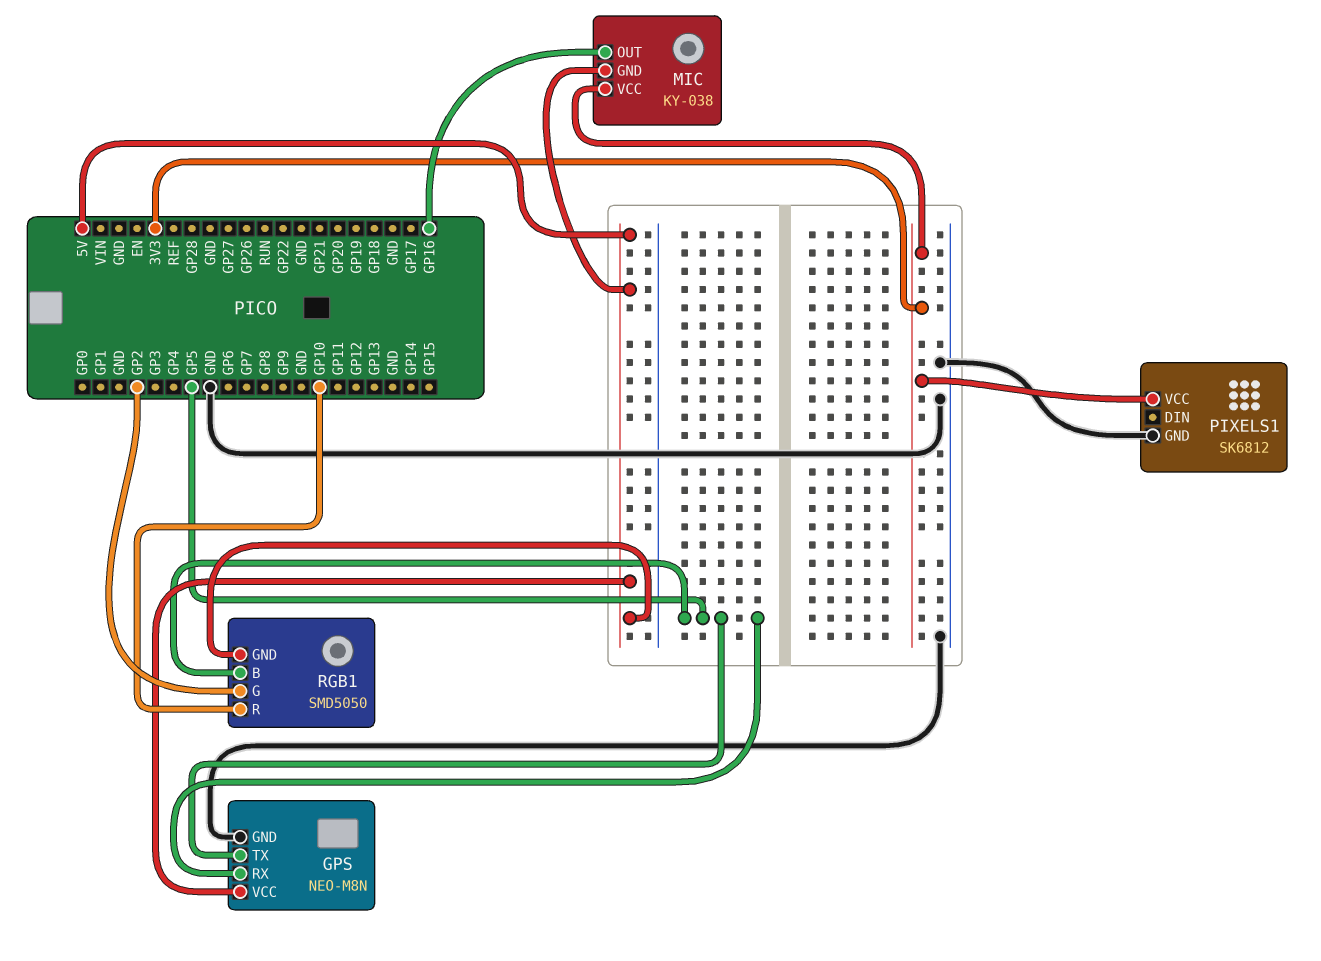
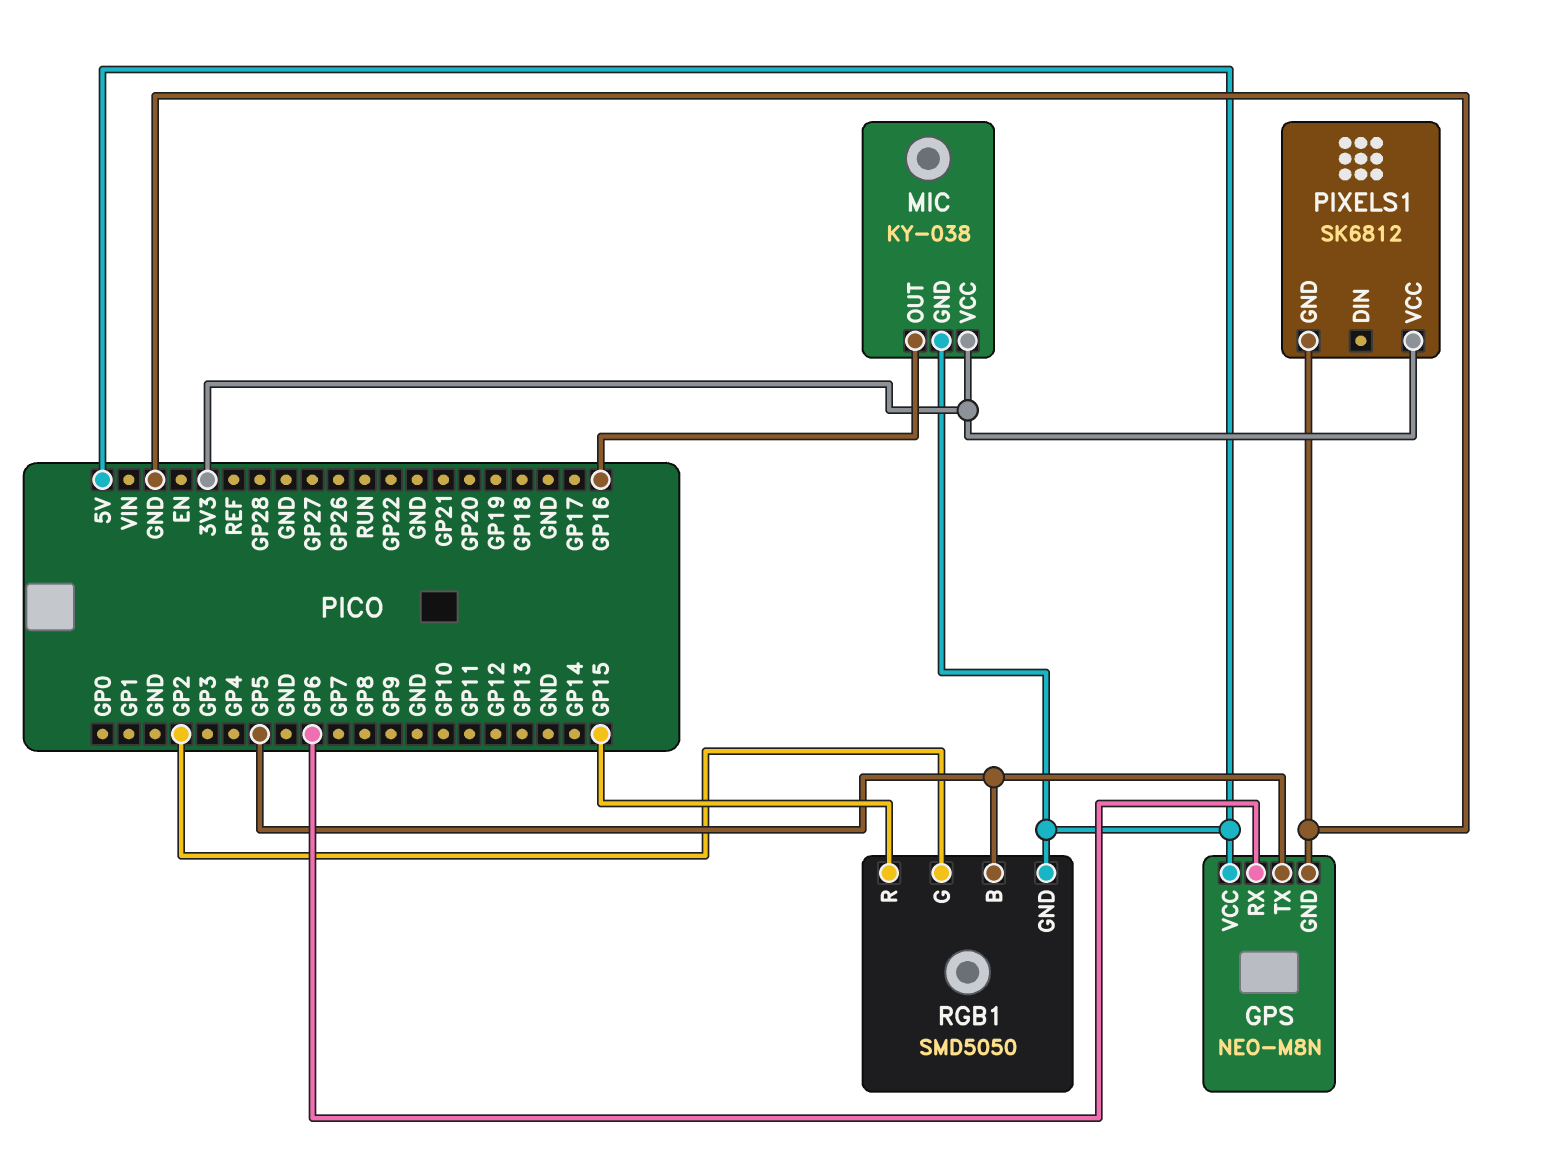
GPS pin RX: GP5 -> GP6
RGB1 pin R: GP10 -> GP15

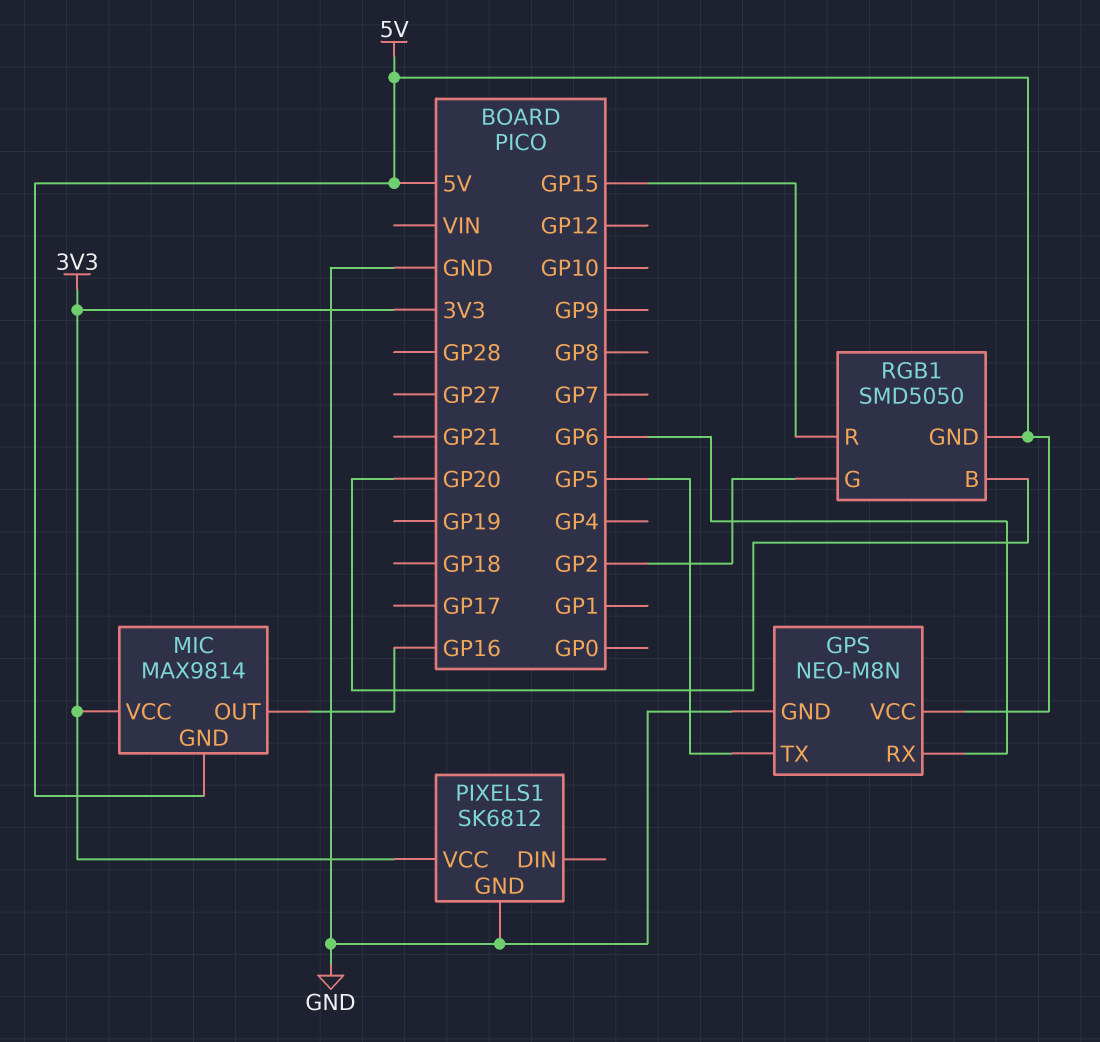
MIC: KY-038 -> MAX9814
RGB1 pin B: GP5 -> GP20

